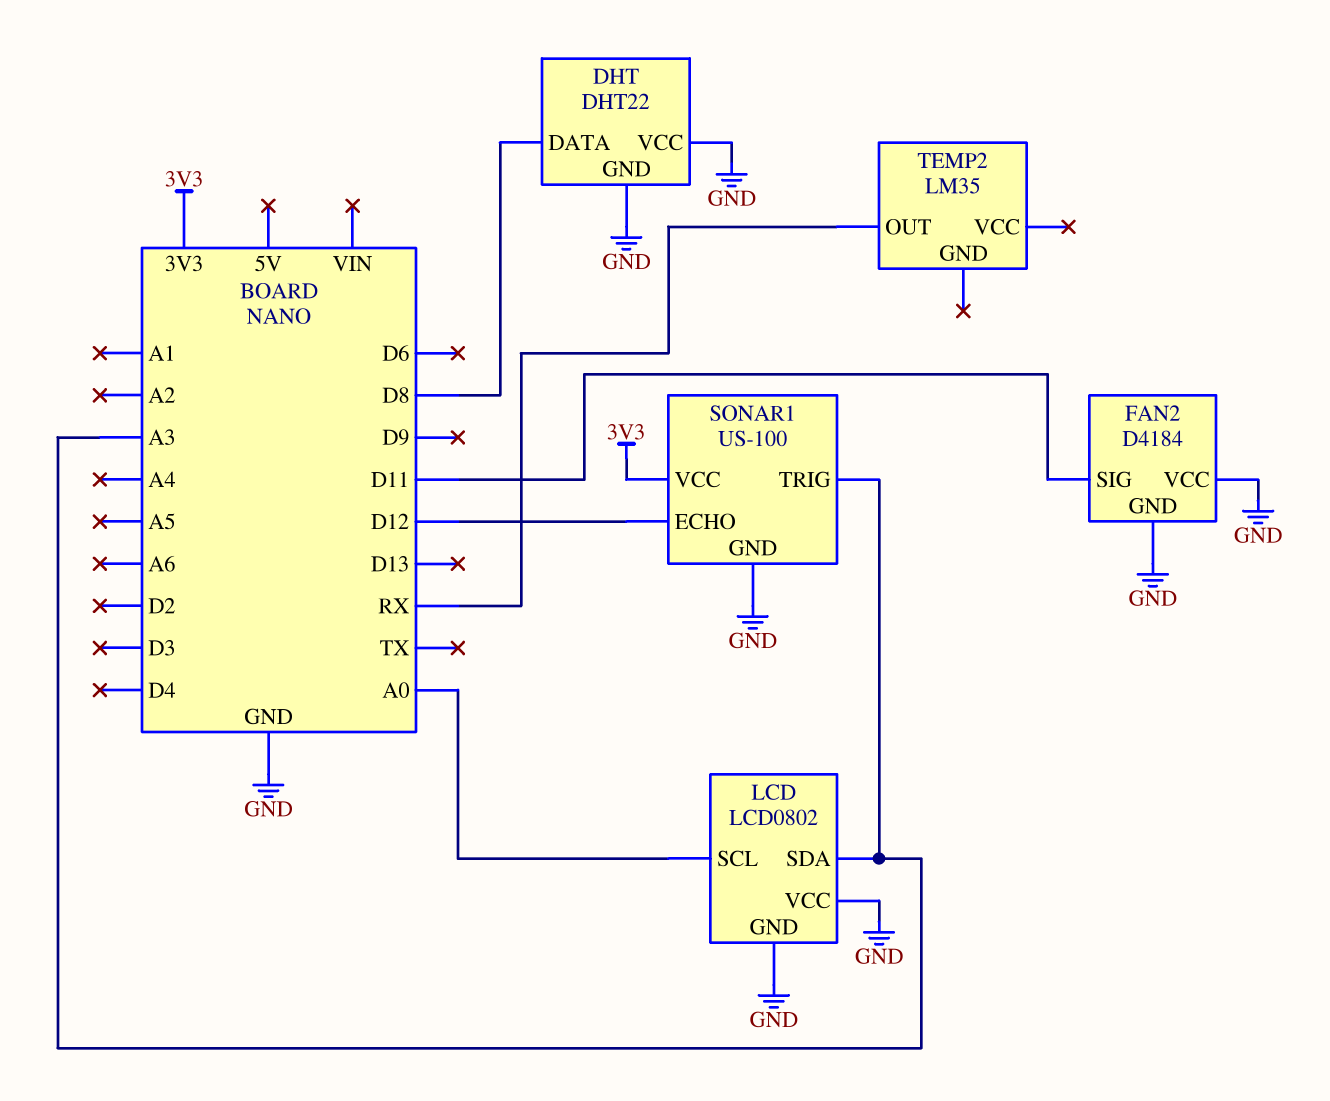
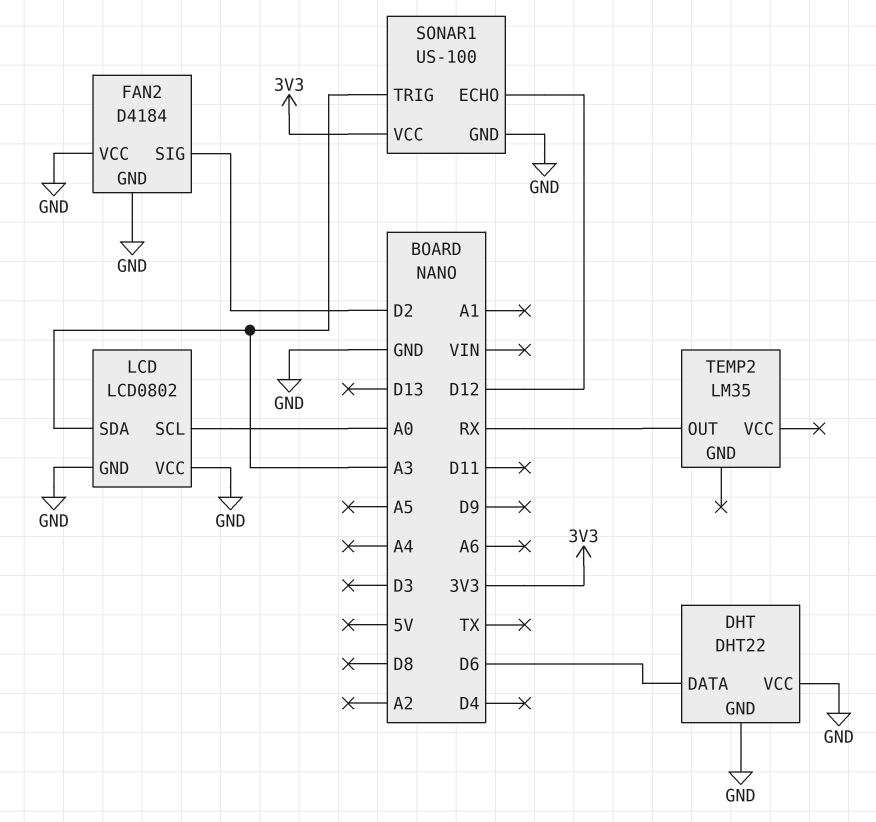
DHT pin DATA: D8 -> D6
FAN2 pin SIG: D11 -> D2

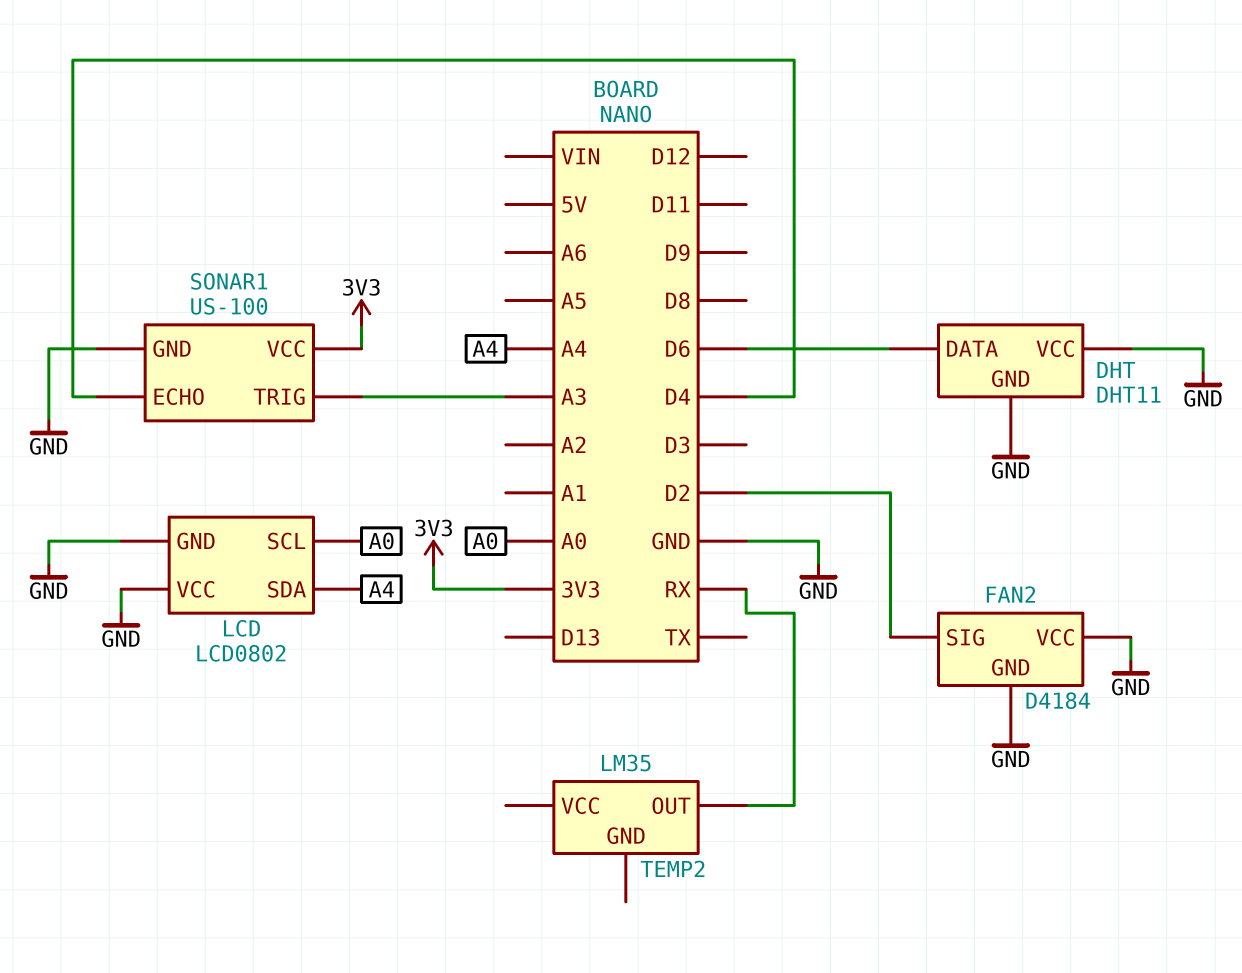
DHT: DHT22 -> DHT11
LCD pin SDA: A3 -> A4
SONAR1 pin ECHO: D12 -> D4

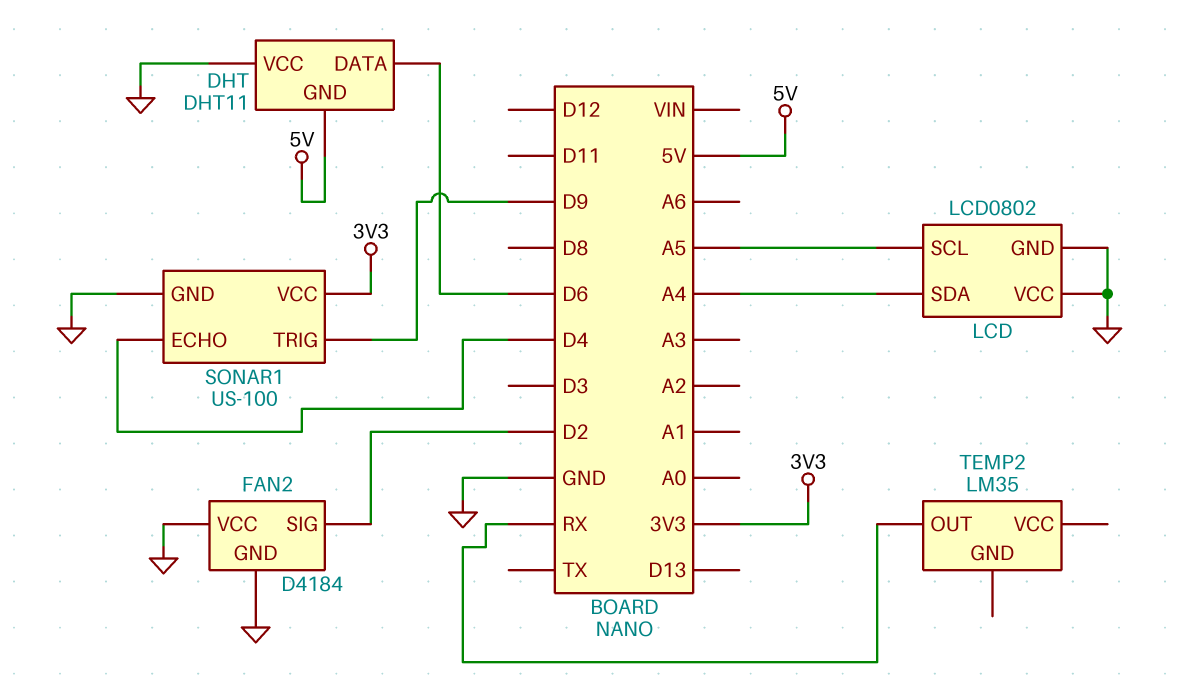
DHT pin GND: GND -> 5V
LCD pin SCL: A0 -> A5
SONAR1 pin TRIG: A3 -> D9

